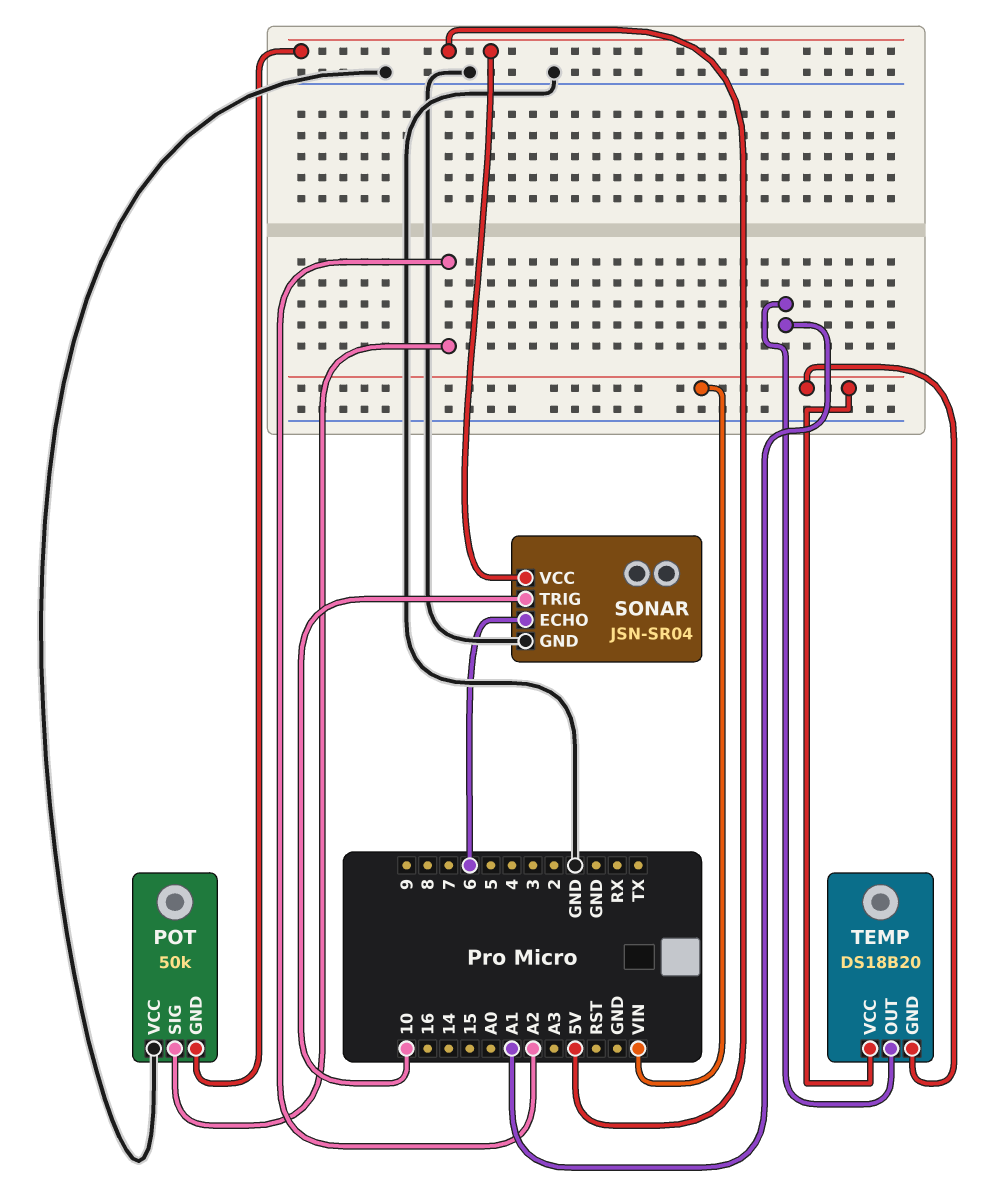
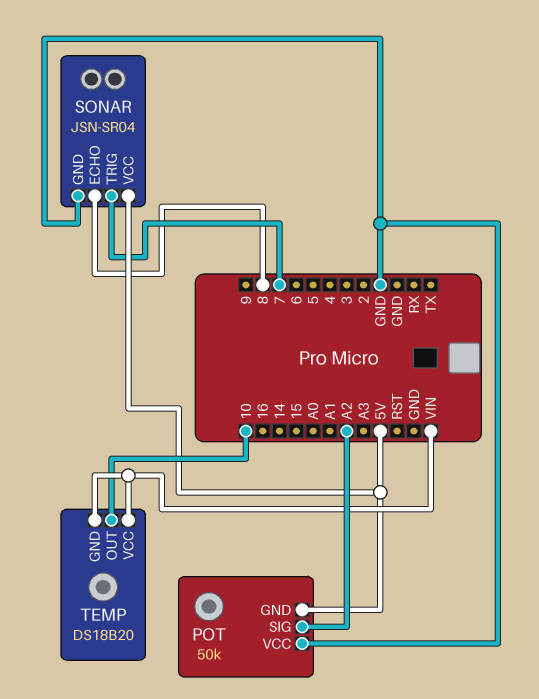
SONAR pin ECHO: 6 -> 8
SONAR pin TRIG: 10 -> 7
TEMP pin OUT: A1 -> 10

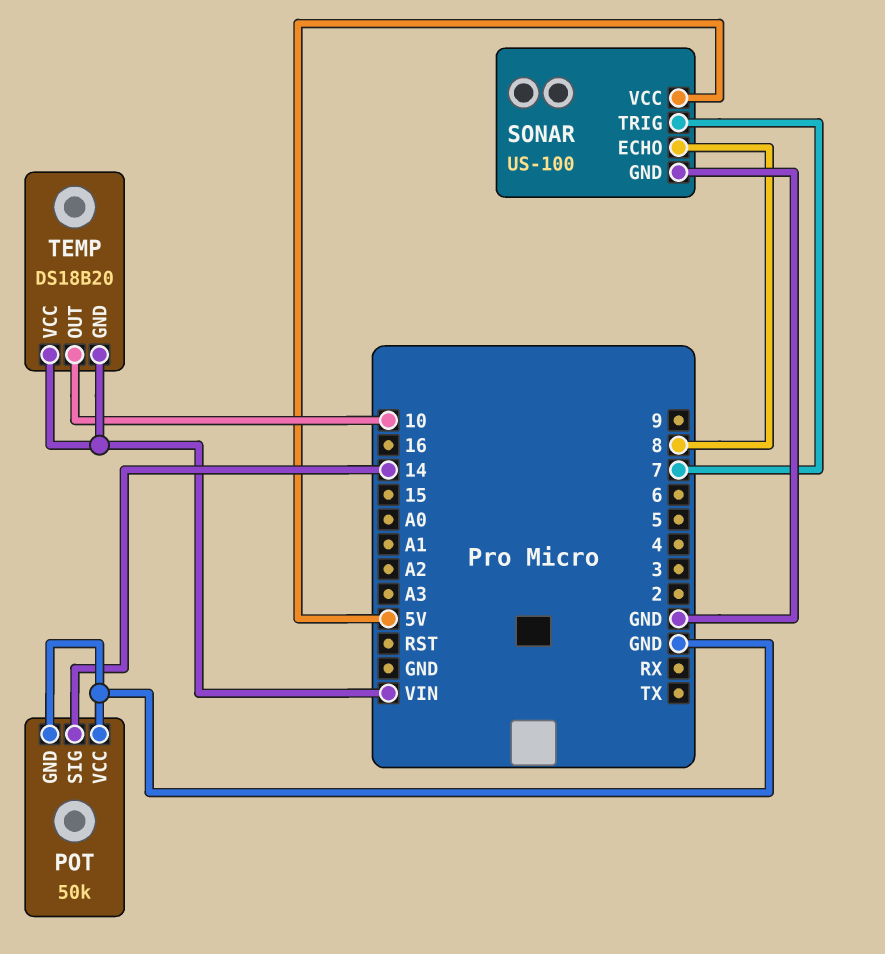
POT pin GND: 5V -> GND
POT pin SIG: A2 -> 14
SONAR: JSN-SR04 -> US-100

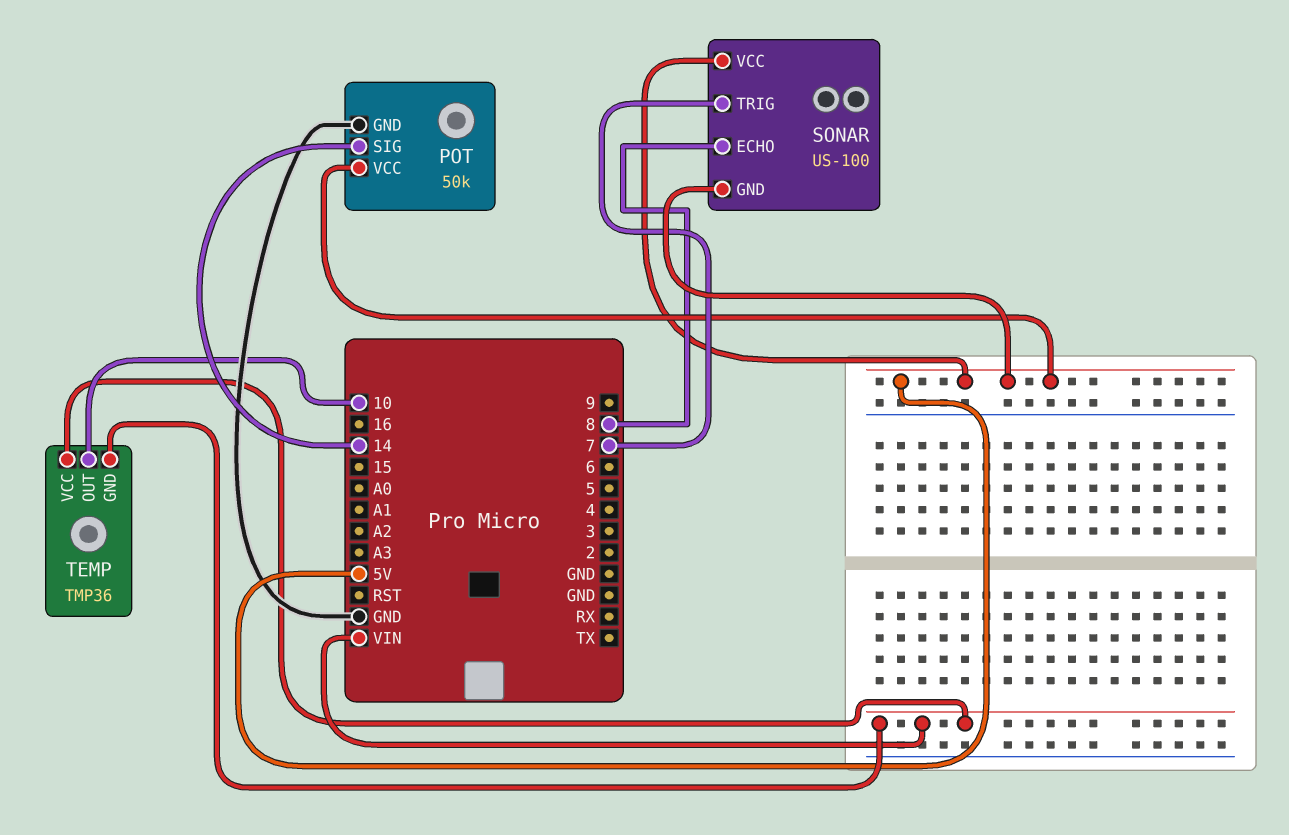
POT pin VCC: GND -> 5V
SONAR pin GND: GND -> 5V
TEMP: DS18B20 -> TMP36

